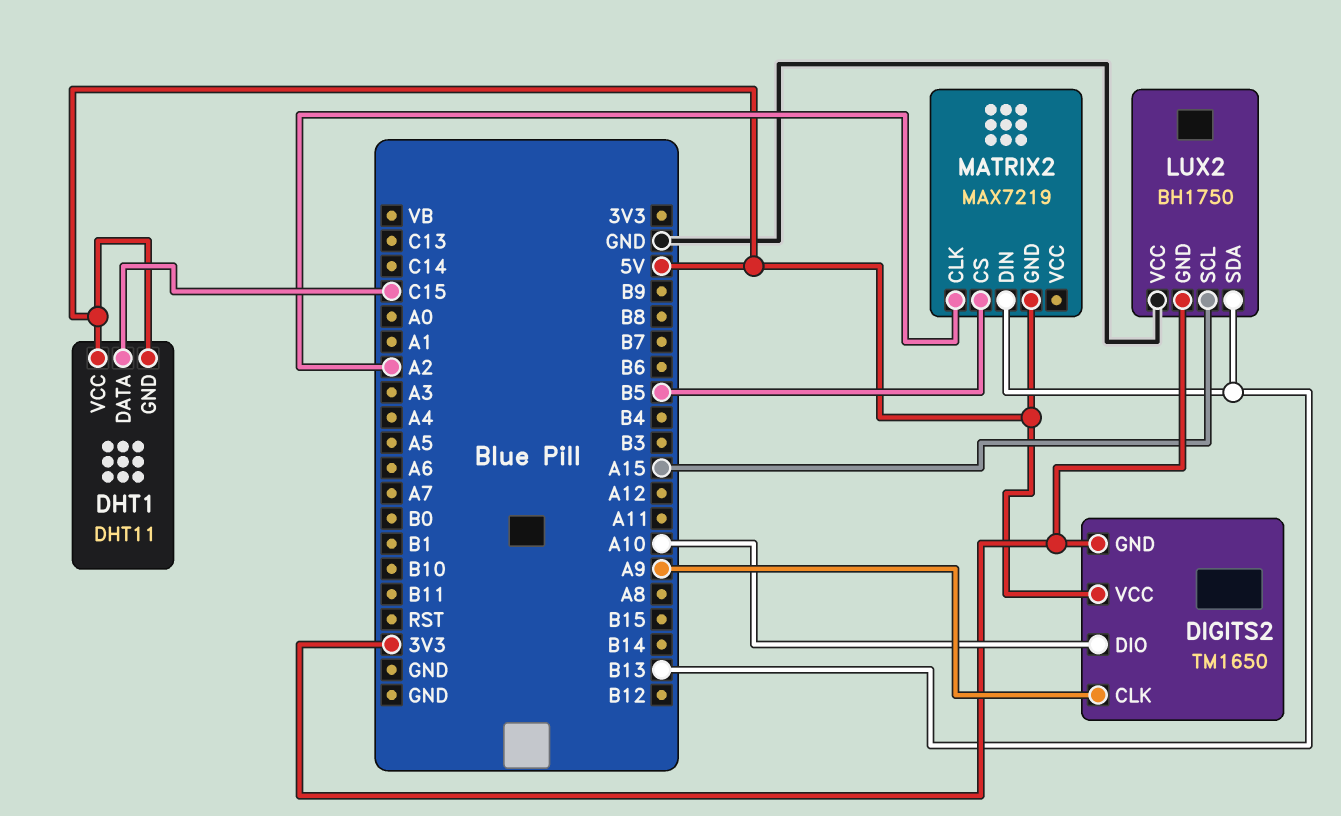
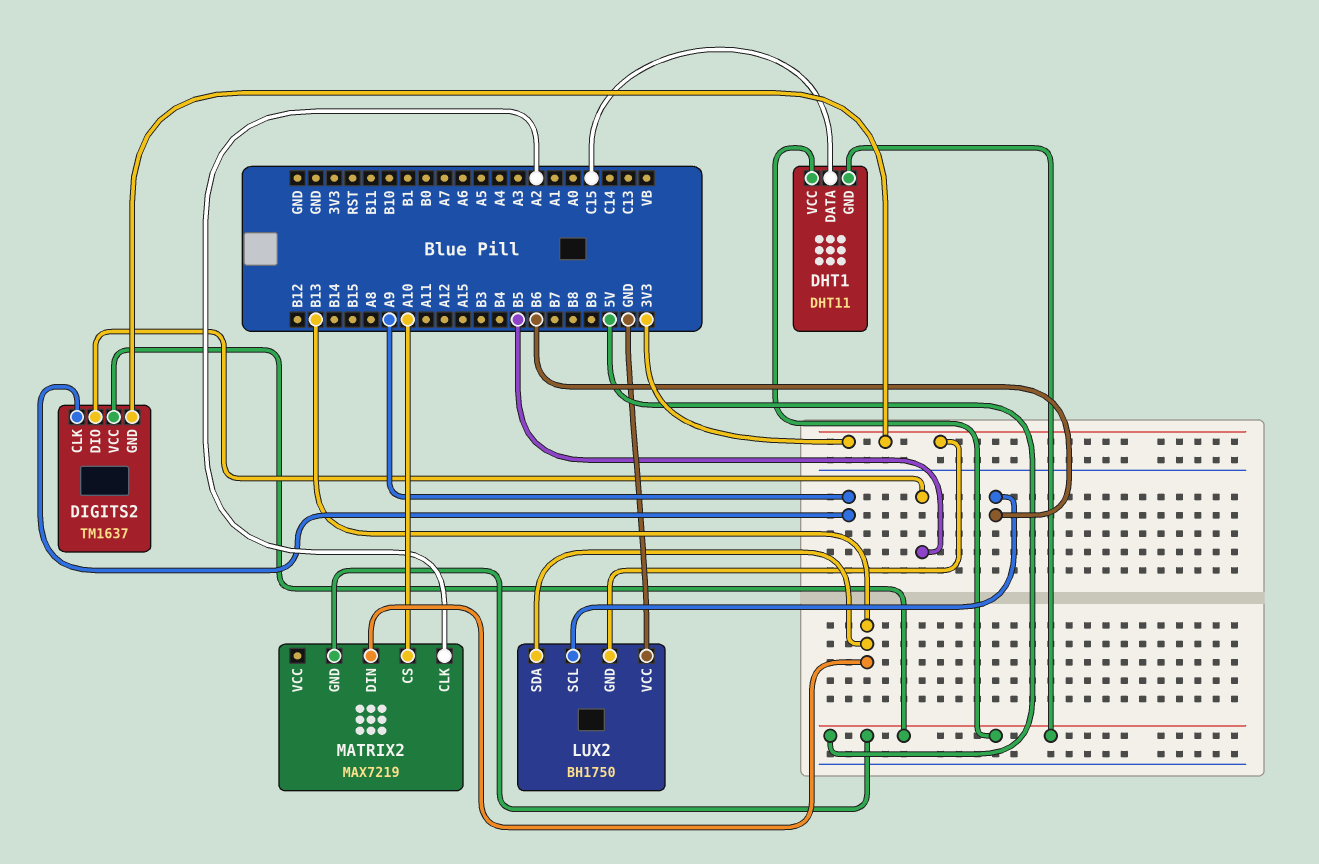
DIGITS2: TM1650 -> TM1637
DIGITS2 pin DIO: A10 -> B5
LUX2 pin SCL: A15 -> B6
MATRIX2 pin CS: B5 -> A10

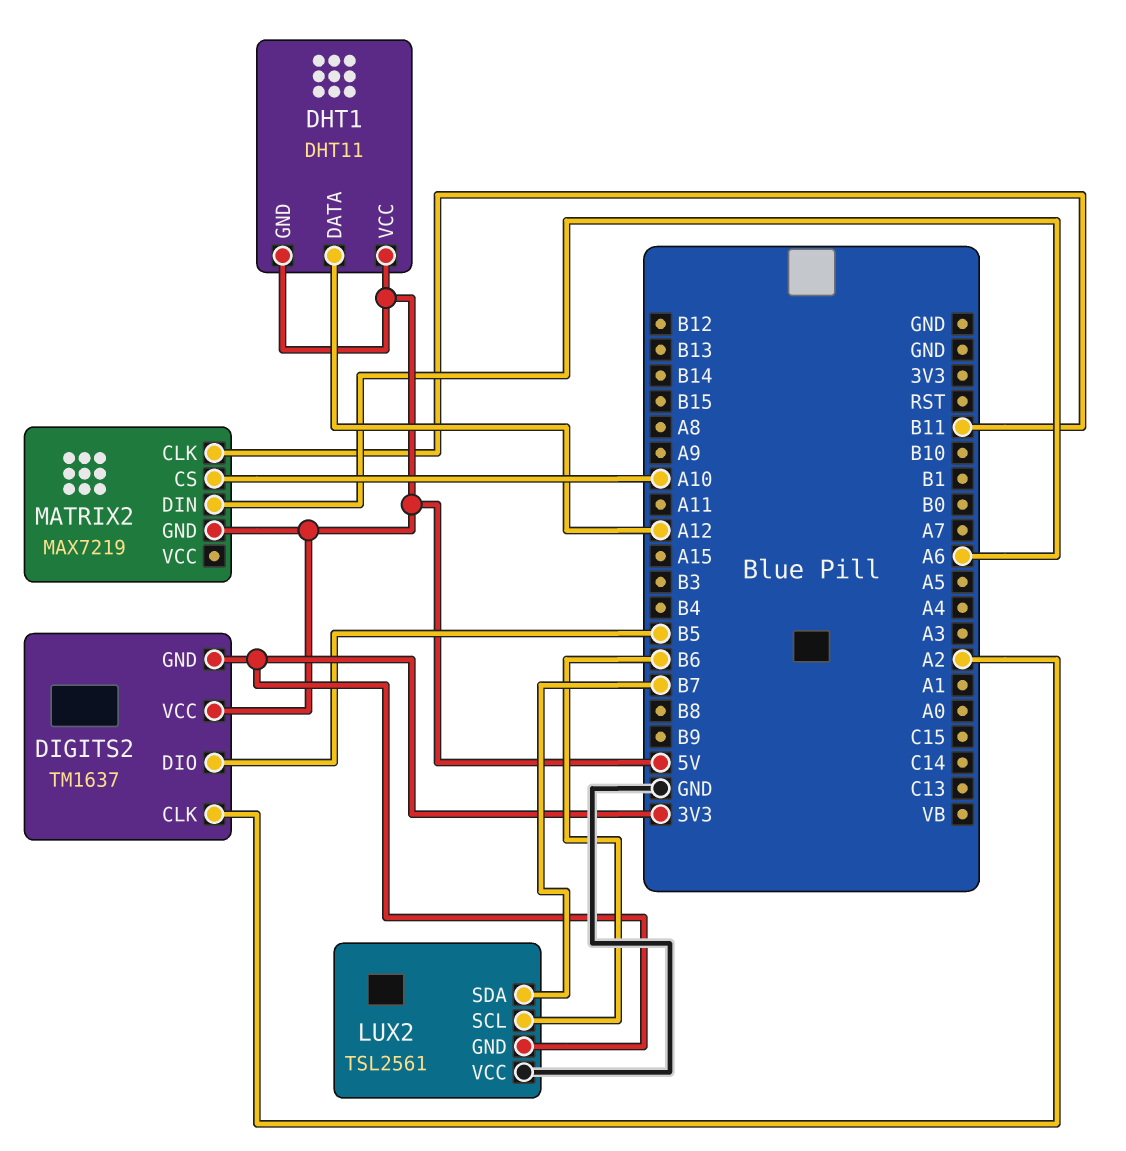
DHT1 pin DATA: C15 -> A12
DIGITS2 pin CLK: A9 -> A2
LUX2: BH1750 -> TSL2561
LUX2 pin SDA: B13 -> B7
MATRIX2 pin CLK: A2 -> B11
MATRIX2 pin DIN: B13 -> A6

